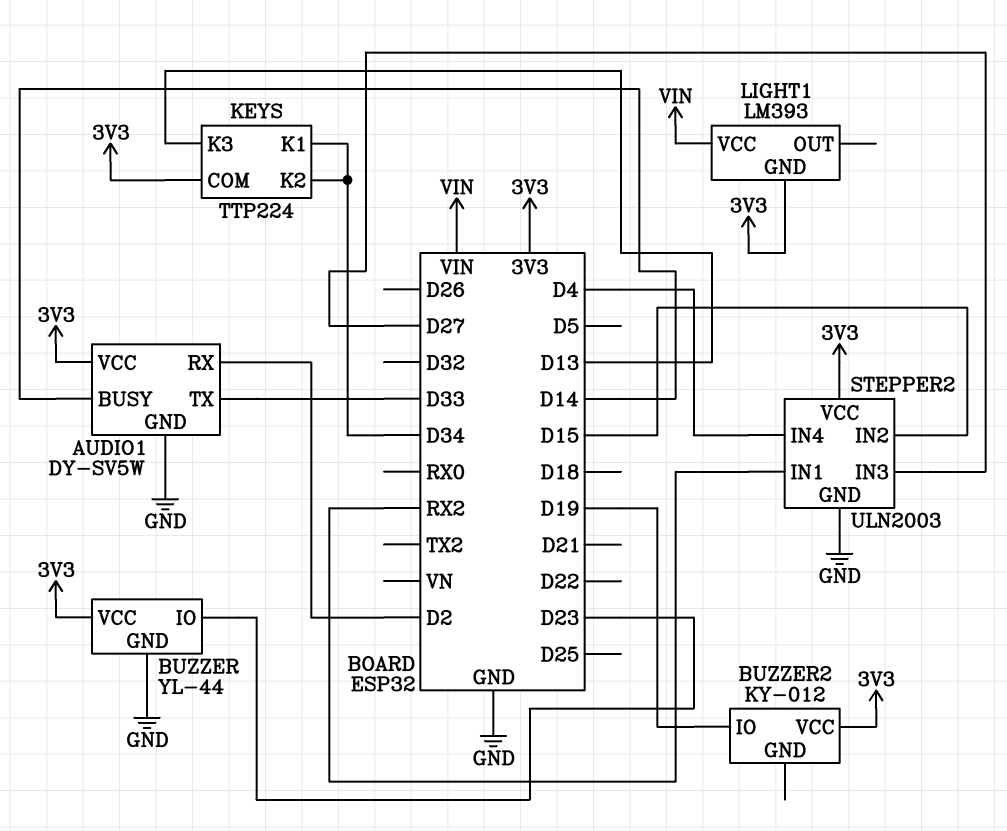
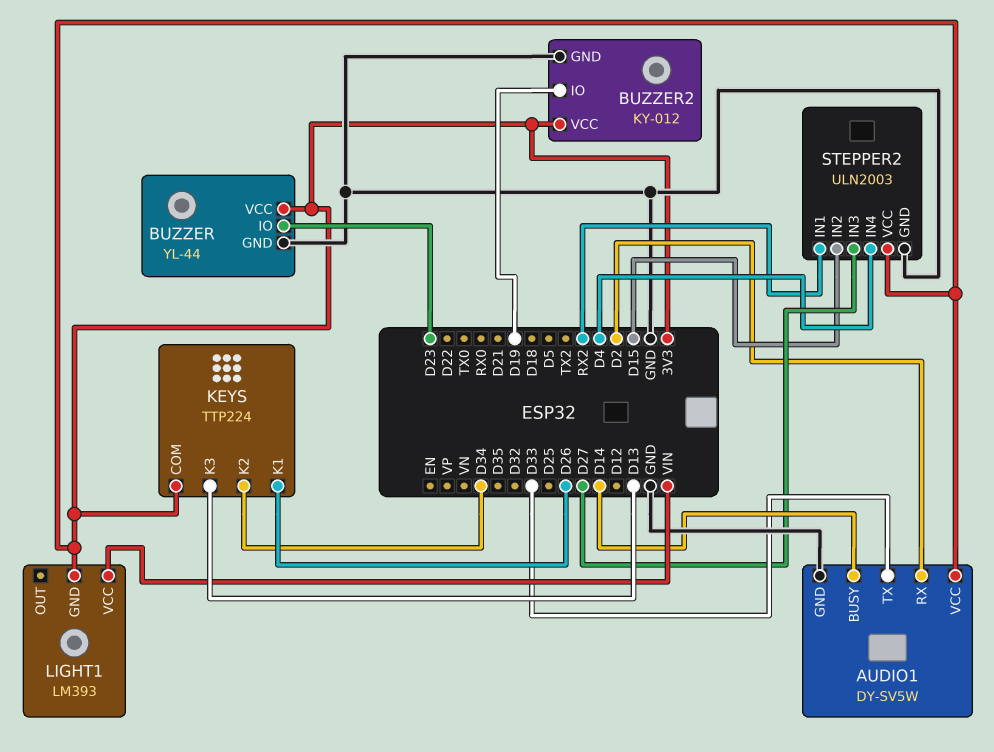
BUZZER2 pin GND: none -> GND
KEYS pin K1: D34 -> D26

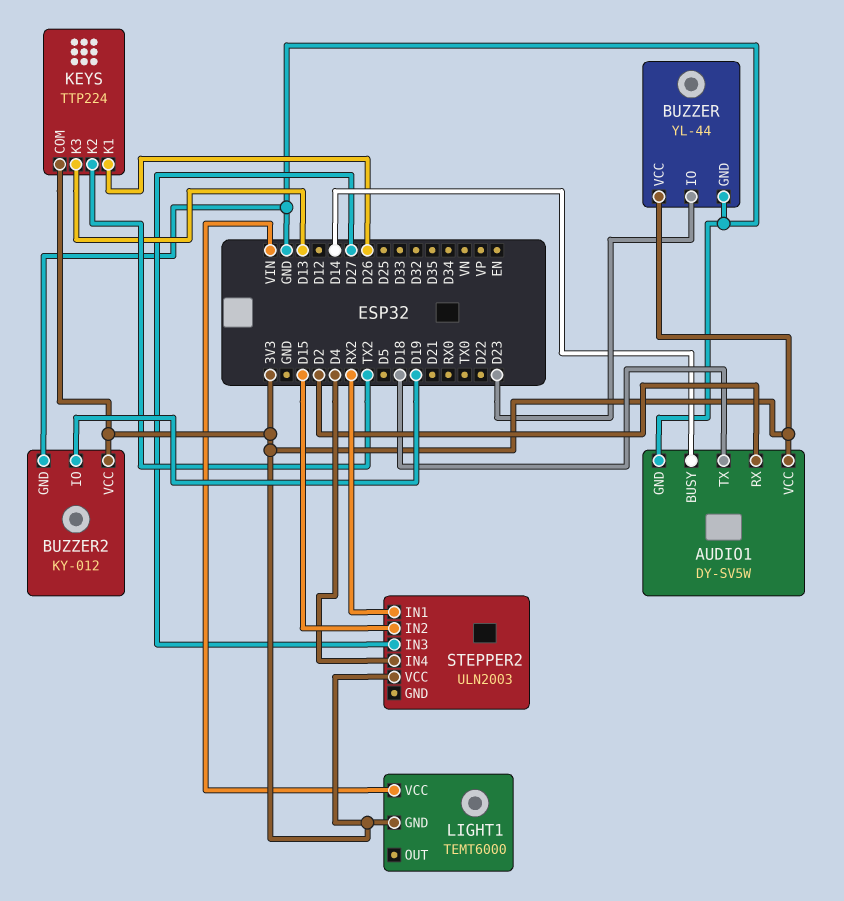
AUDIO1 pin TX: D33 -> D18
KEYS pin K2: D34 -> TX2
LIGHT1: LM393 -> TEMT6000
STEPPER2 pin GND: GND -> none

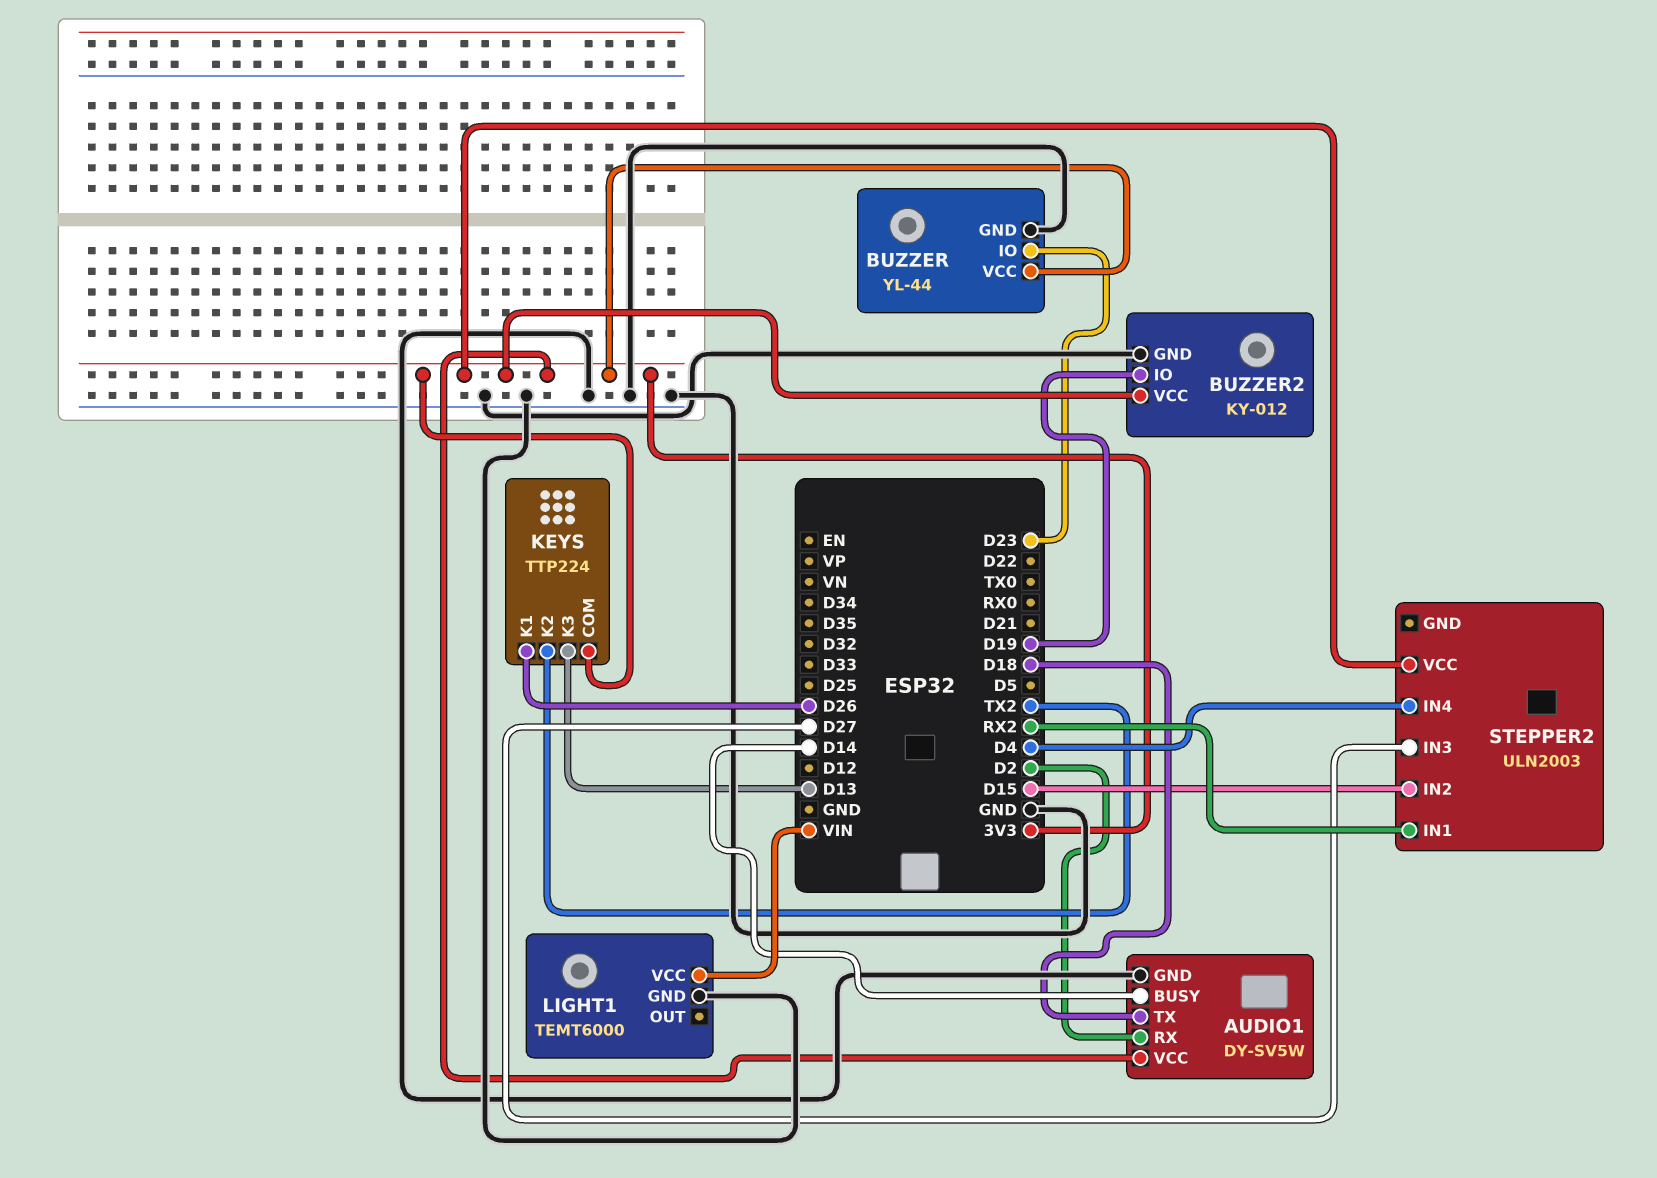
LIGHT1 pin GND: 3V3 -> GND

